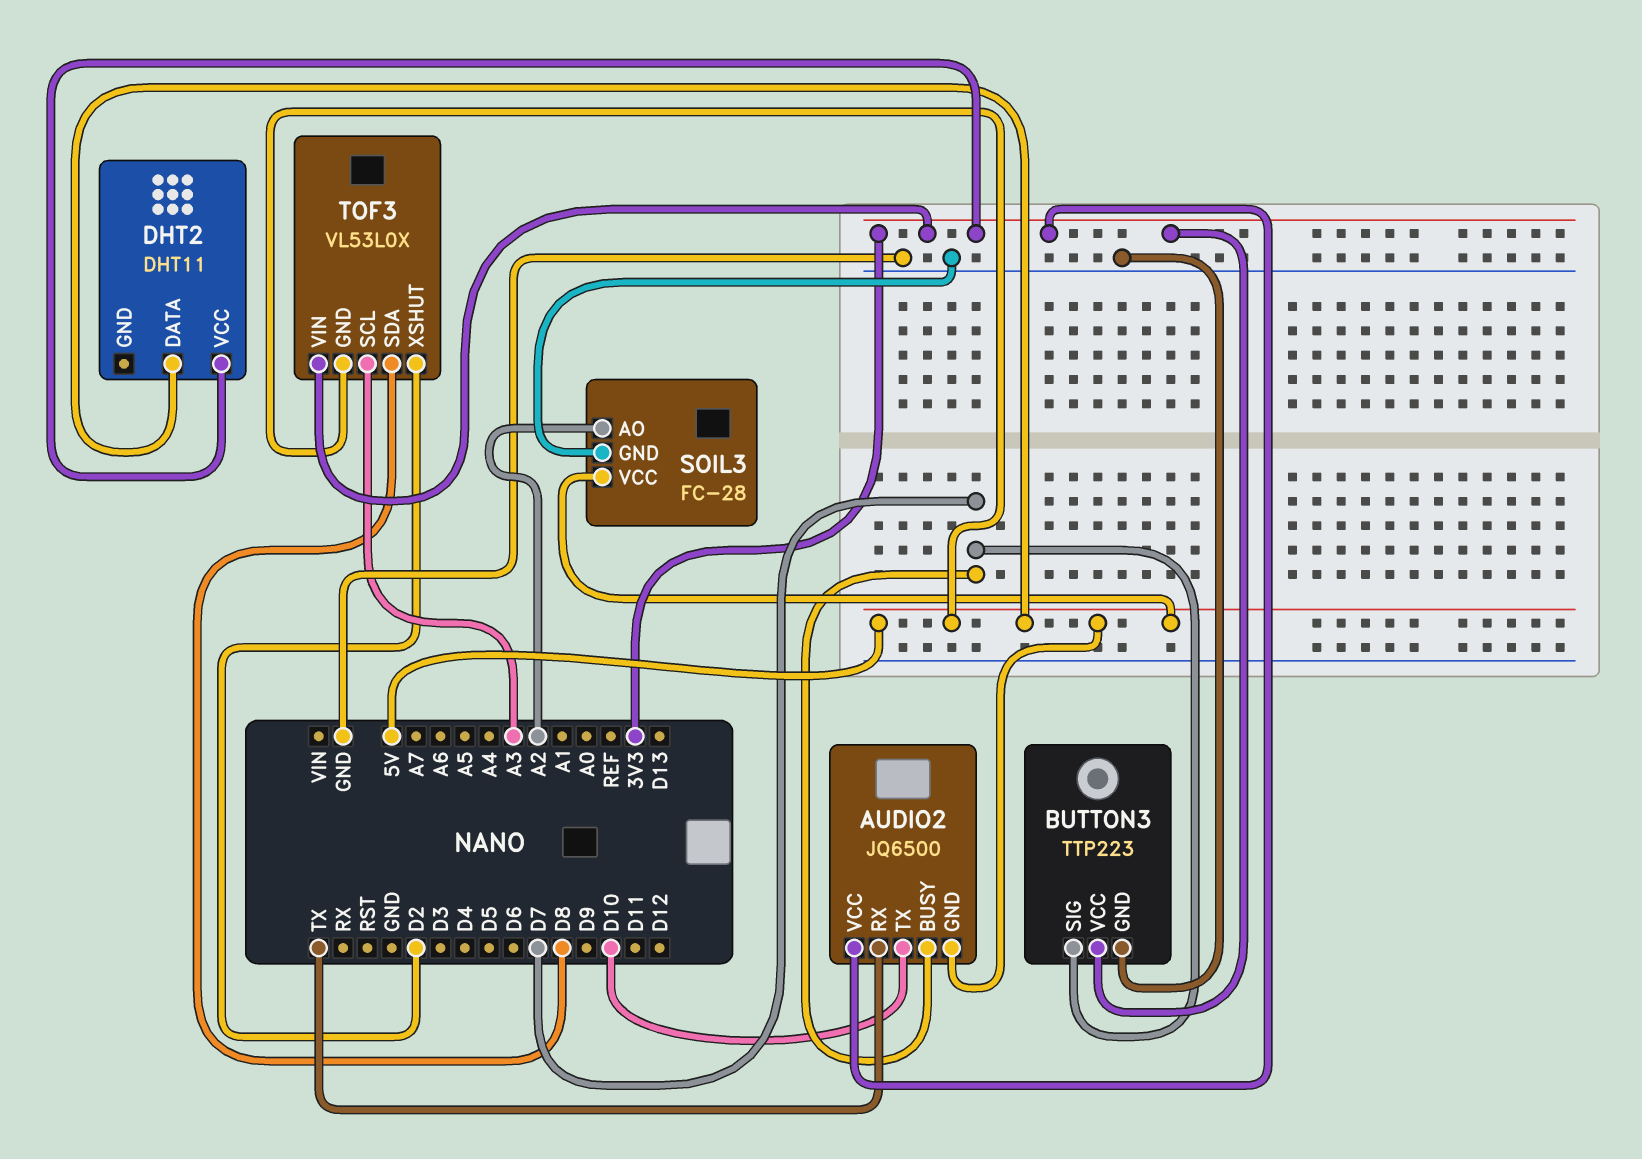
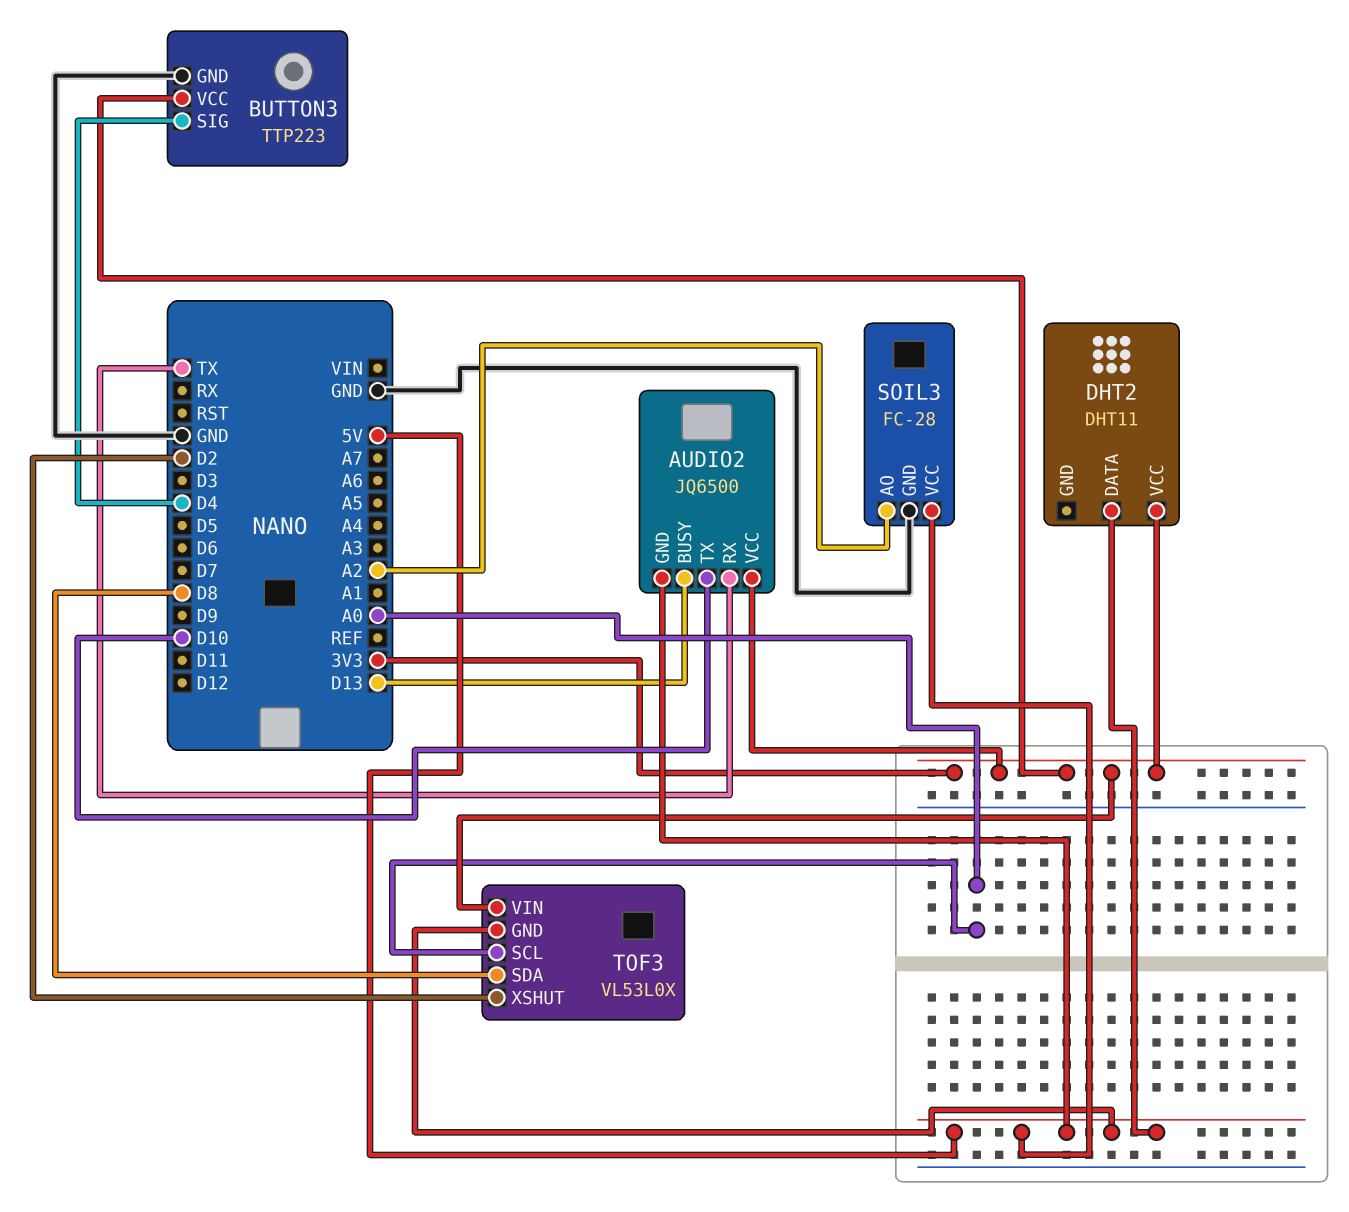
AUDIO2 pin BUSY: D7 -> D13
BUTTON3 pin SIG: D7 -> D4
TOF3 pin SCL: A3 -> A0

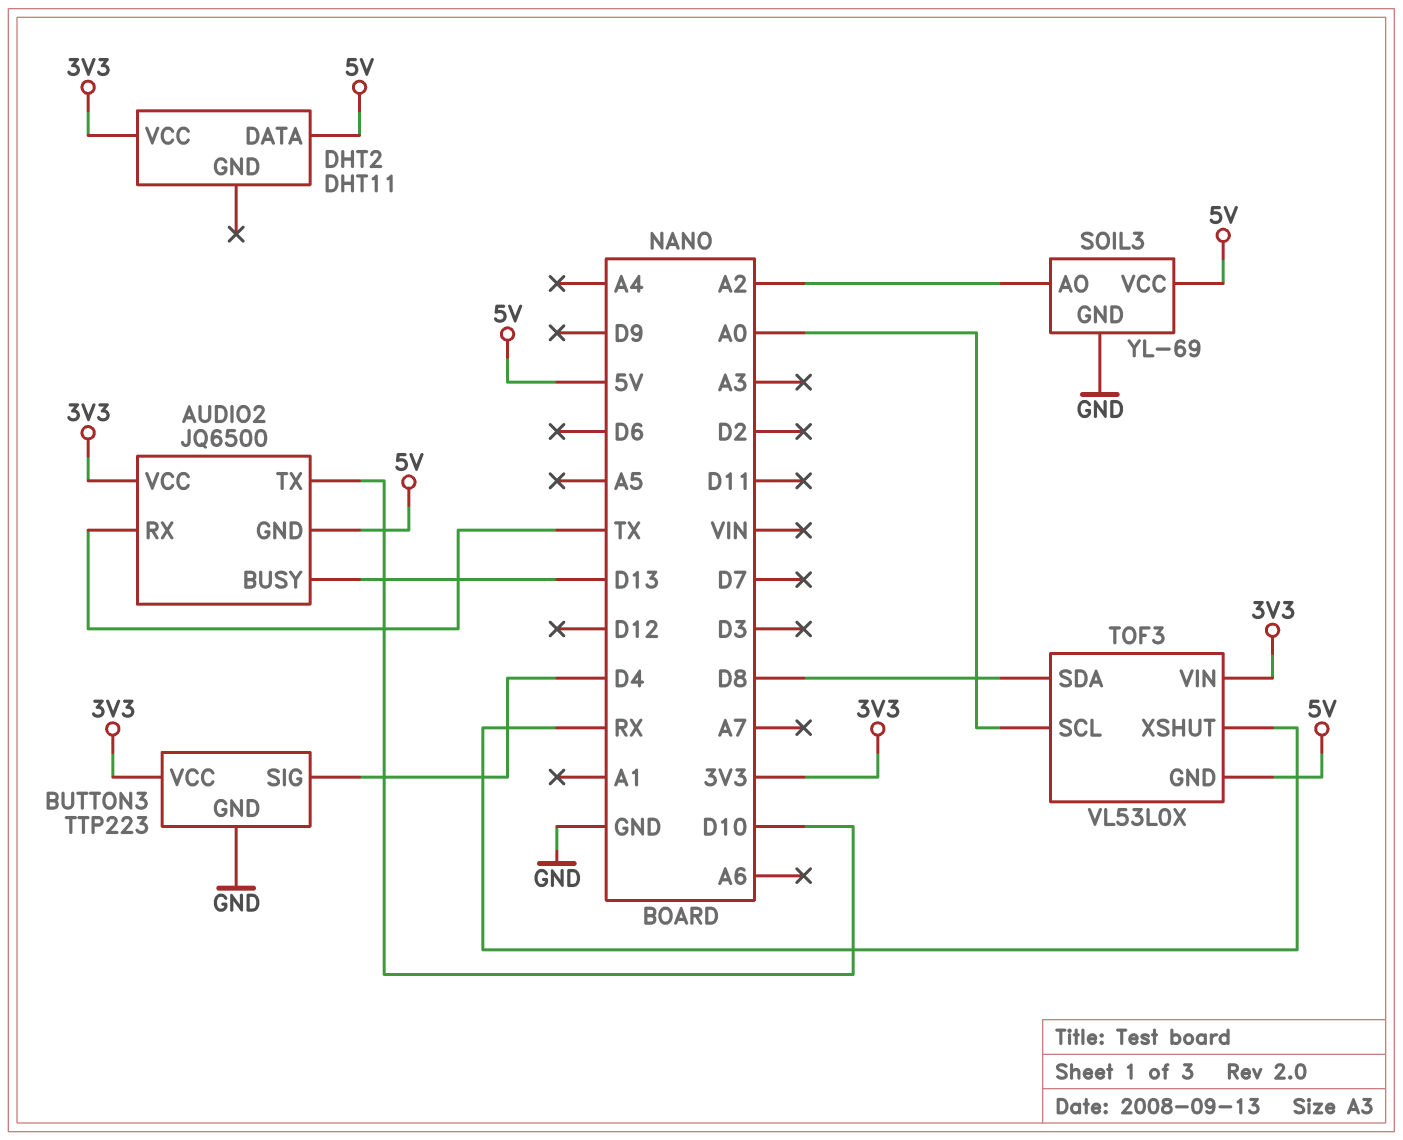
SOIL3: FC-28 -> YL-69
TOF3 pin XSHUT: D2 -> RX

